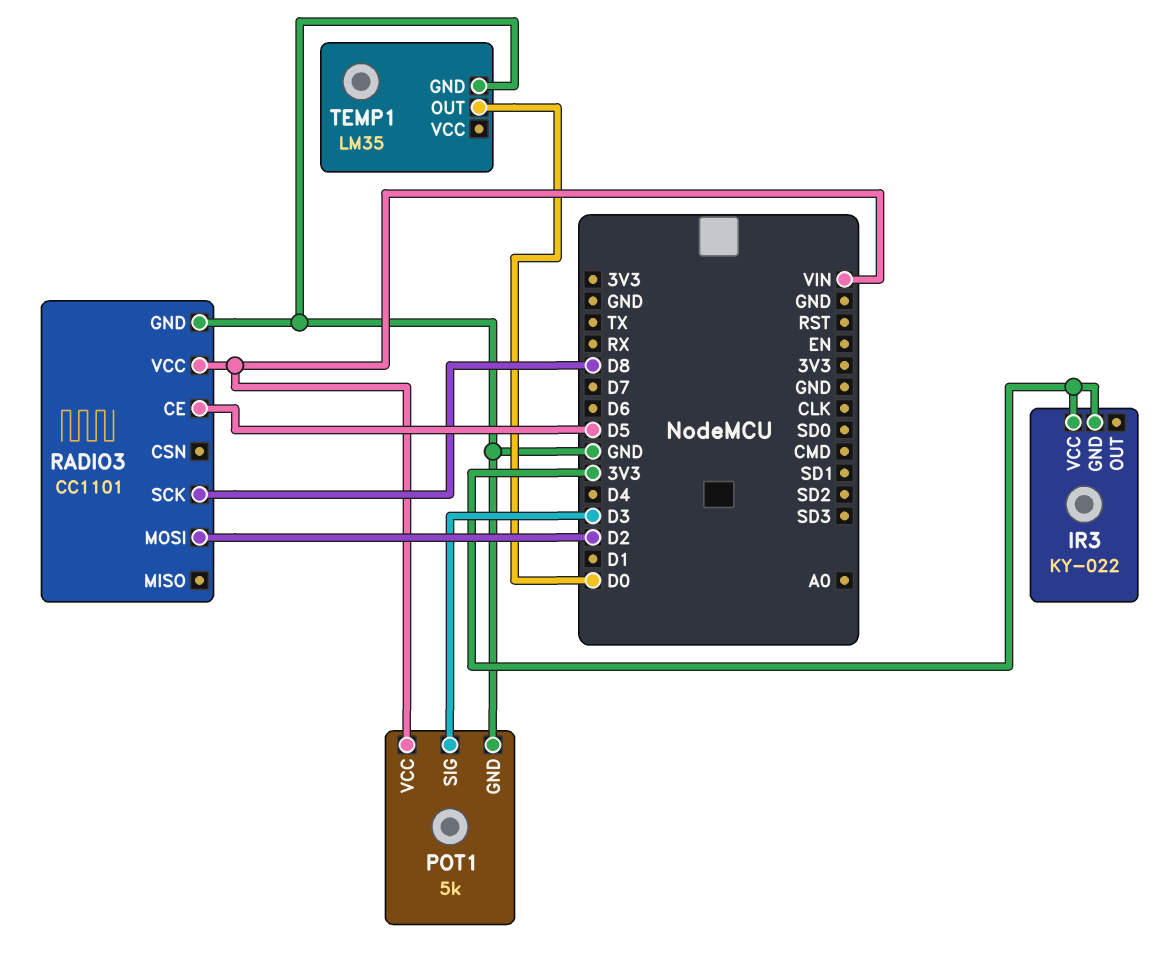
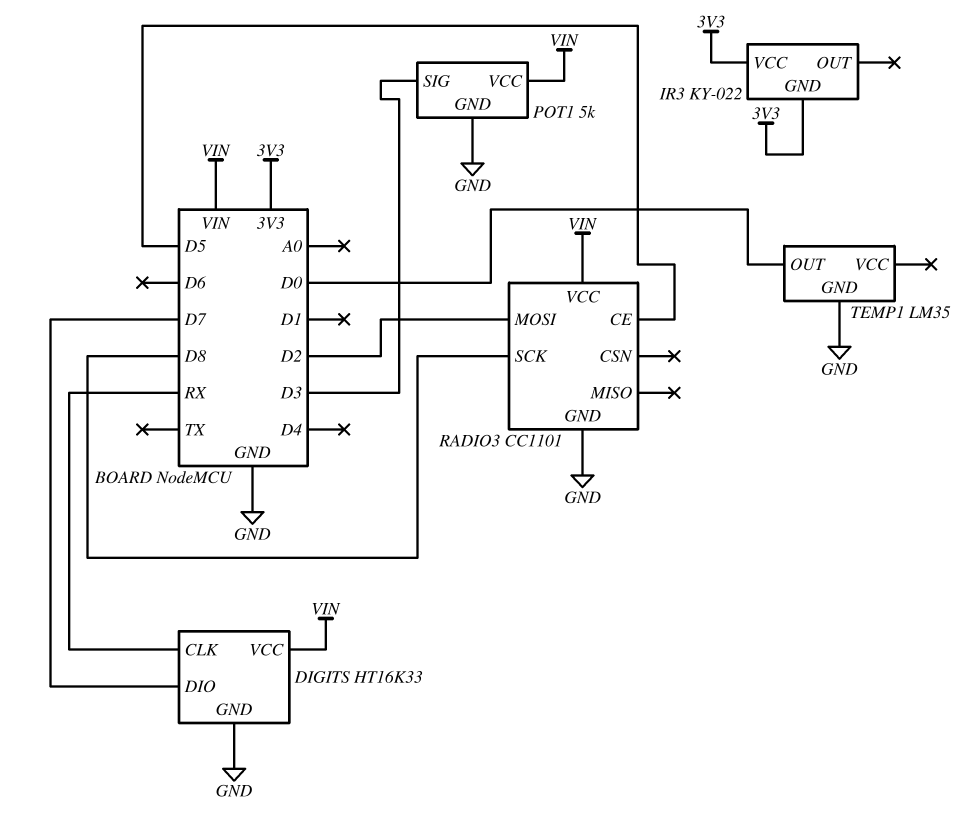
DIGITS: none -> HT16K33
DIGITS pin CLK: none -> RX
DIGITS pin DIO: none -> D7
DIGITS pin GND: none -> GND
DIGITS pin VCC: none -> VIN

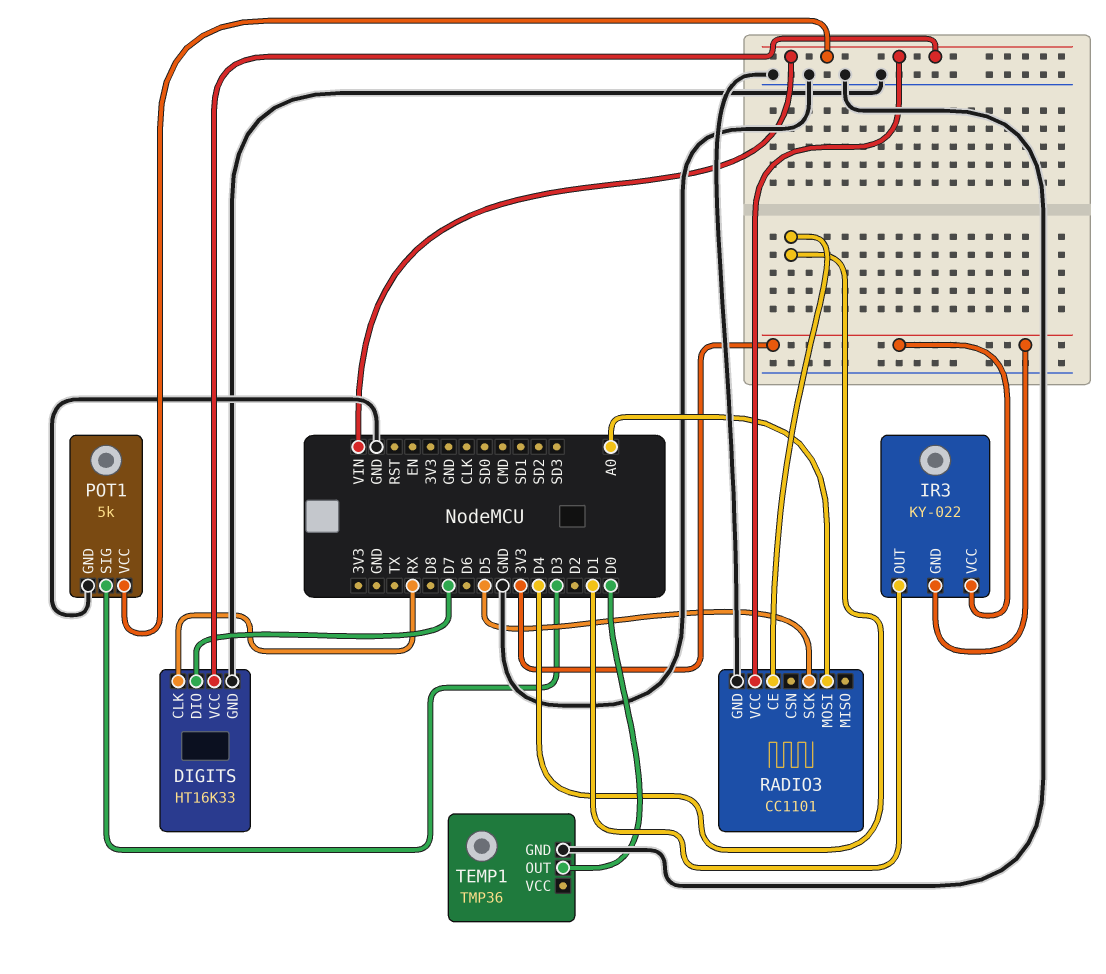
IR3 pin OUT: none -> D1
RADIO3 pin CE: D5 -> D4
RADIO3 pin MOSI: D2 -> A0
RADIO3 pin SCK: D8 -> D5
TEMP1: LM35 -> TMP36

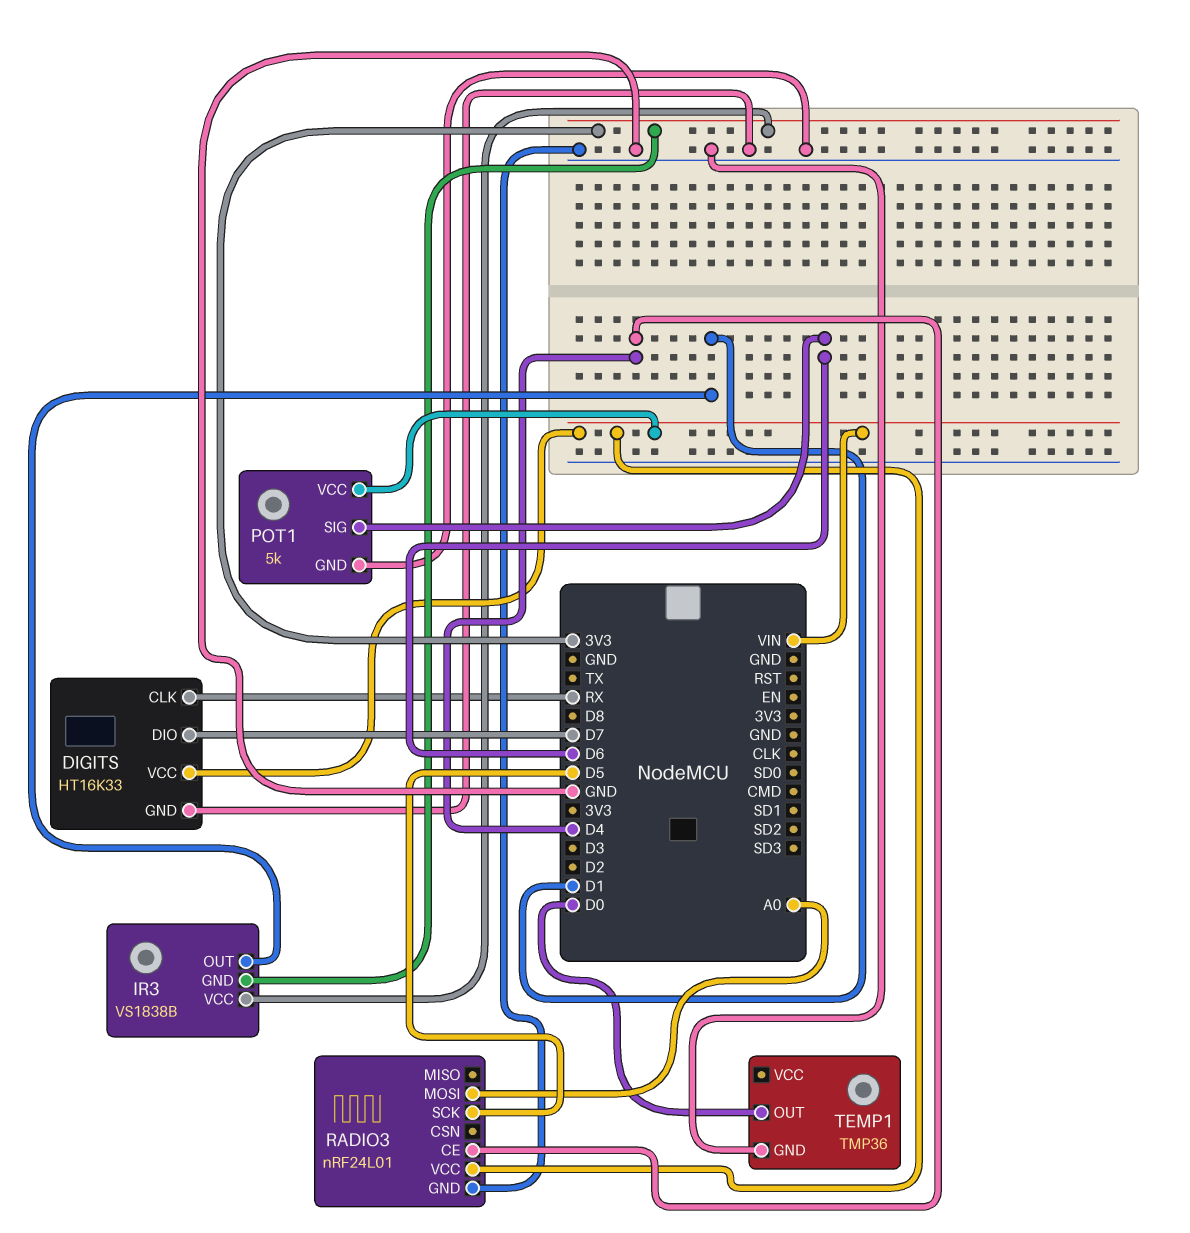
IR3: KY-022 -> VS1838B
POT1 pin SIG: D3 -> D6
RADIO3: CC1101 -> nRF24L01

